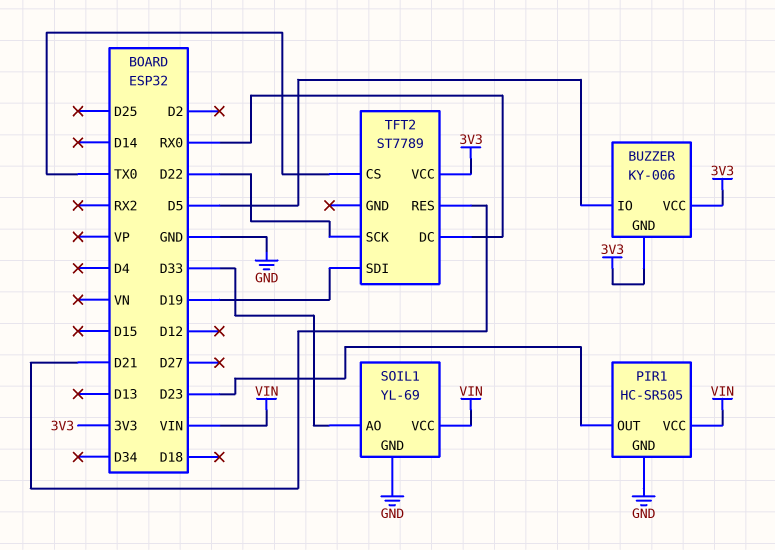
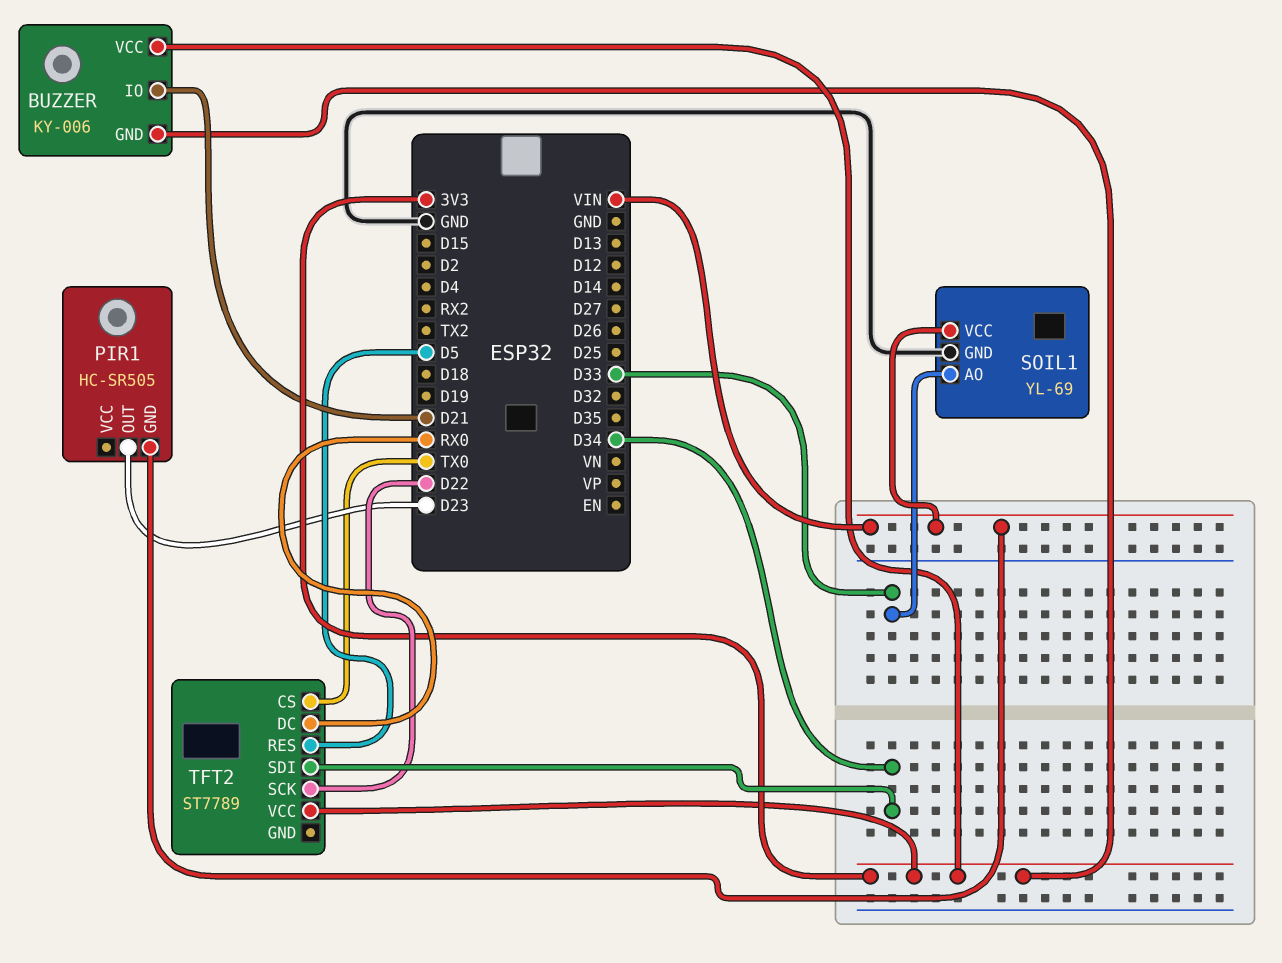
BUZZER pin IO: D5 -> D21
PIR1 pin GND: GND -> VIN
PIR1 pin VCC: VIN -> none
TFT2 pin RES: D21 -> D5
TFT2 pin SDI: D19 -> D34

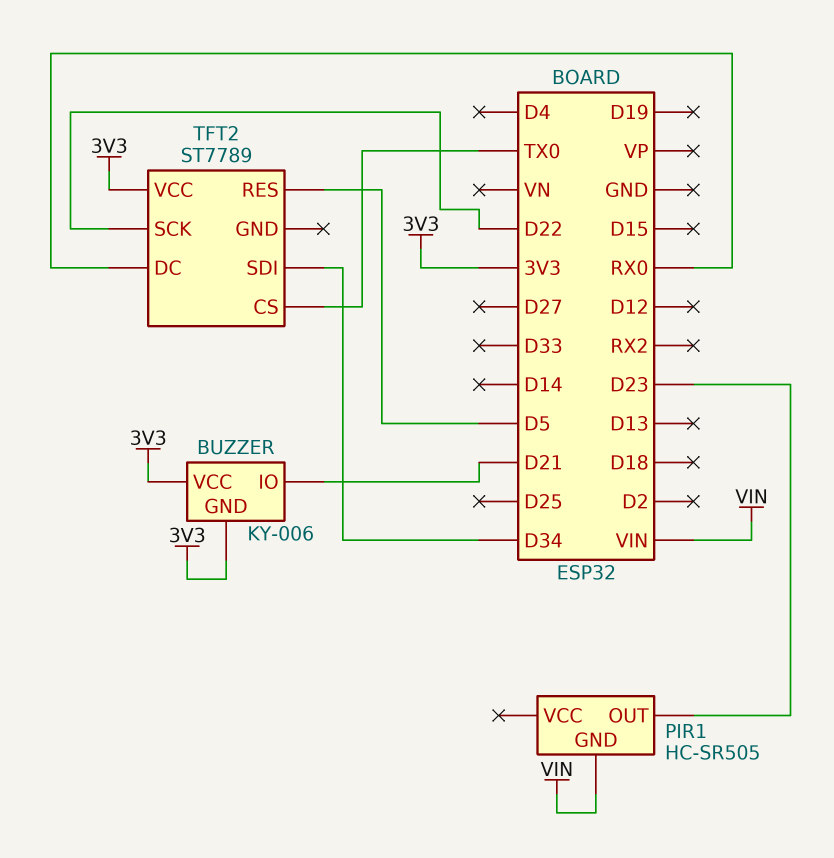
SOIL1: YL-69 -> none
SOIL1 pin AO: D33 -> none
SOIL1 pin GND: GND -> none
SOIL1 pin VCC: VIN -> none

